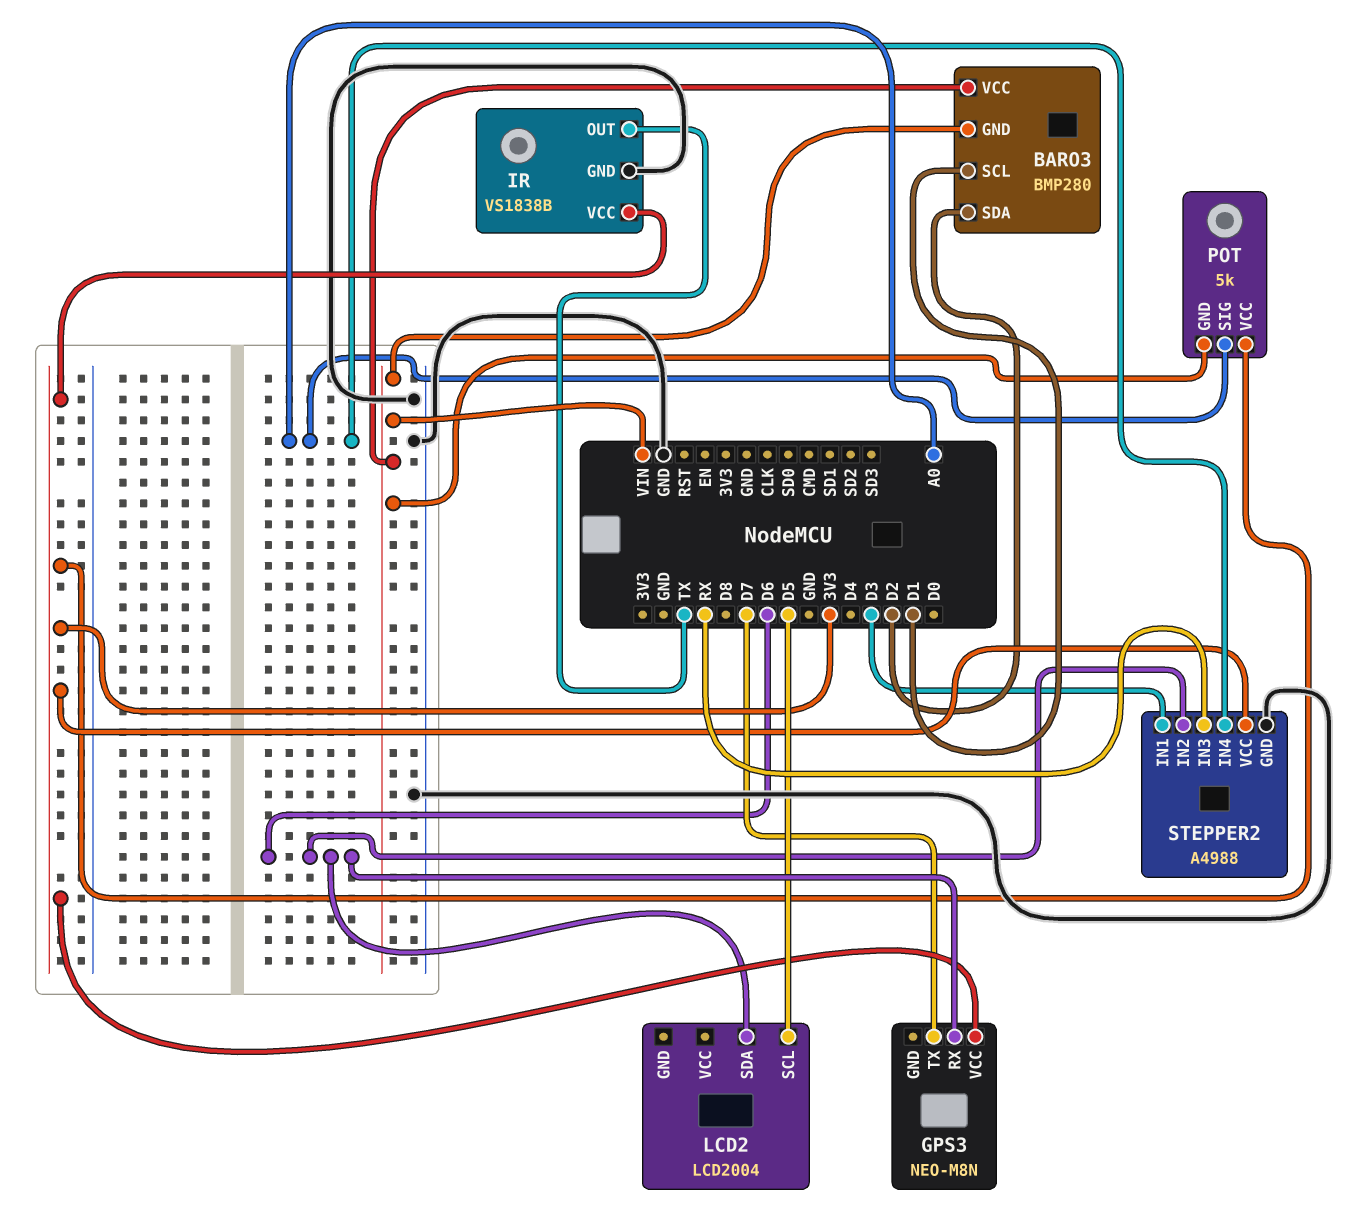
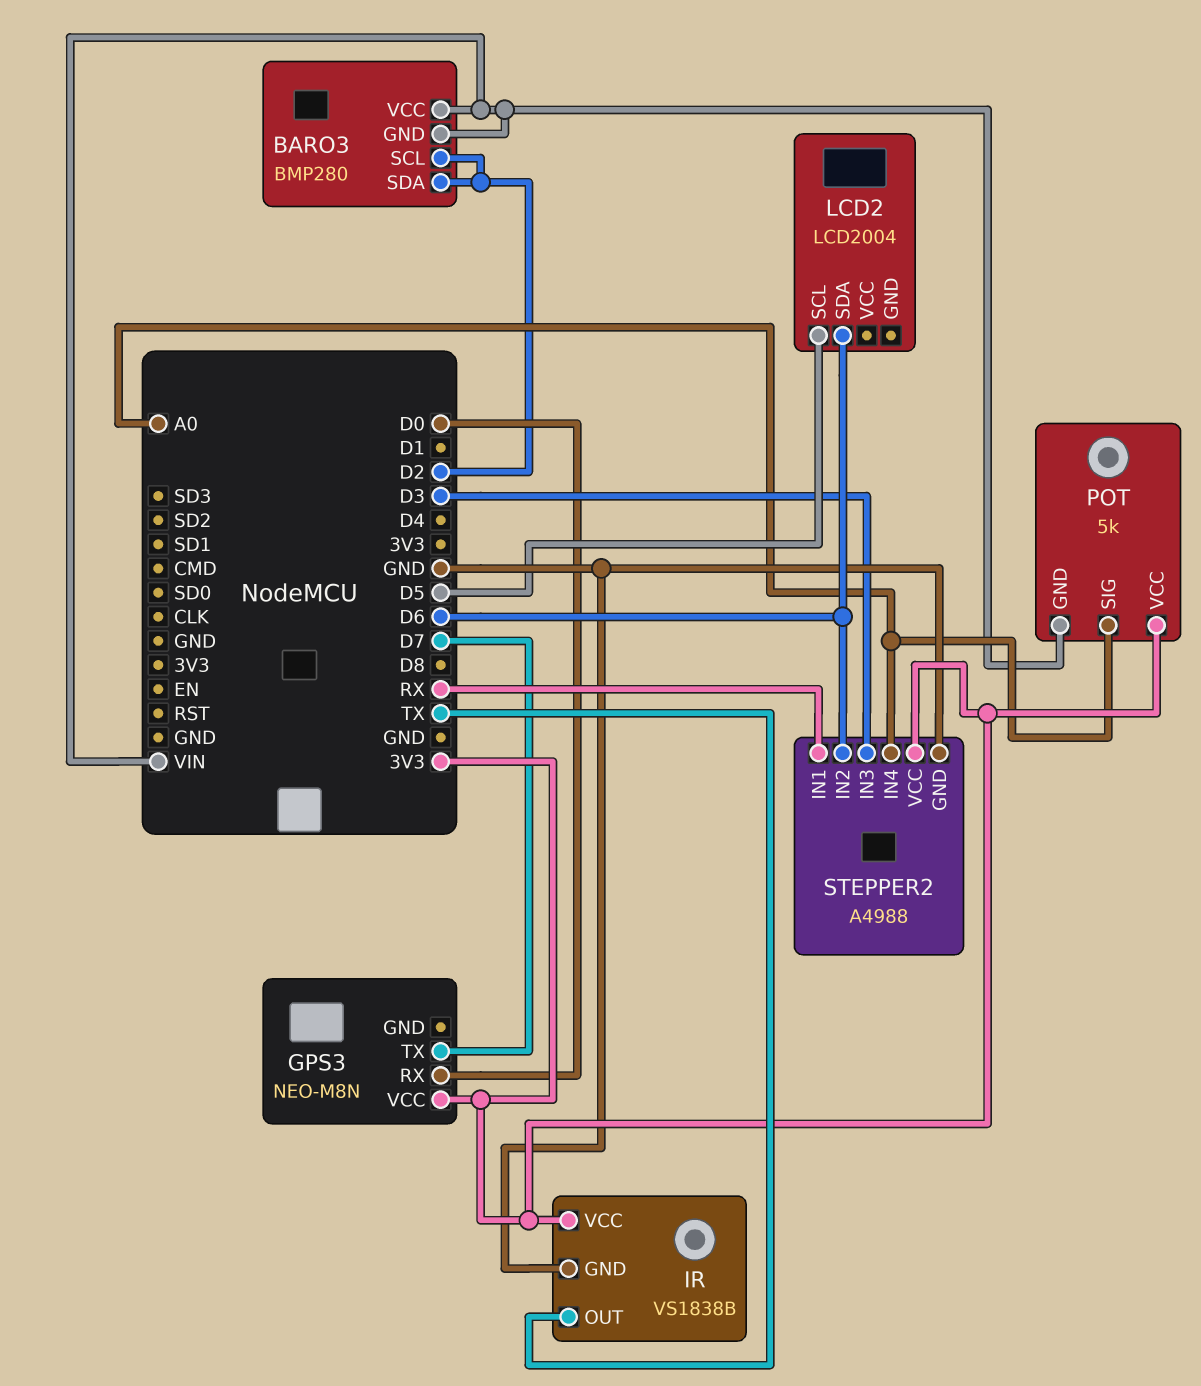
BARO3 pin SCL: D1 -> D2
GPS3 pin RX: D6 -> D0
STEPPER2 pin IN1: D3 -> RX
STEPPER2 pin IN3: RX -> D3

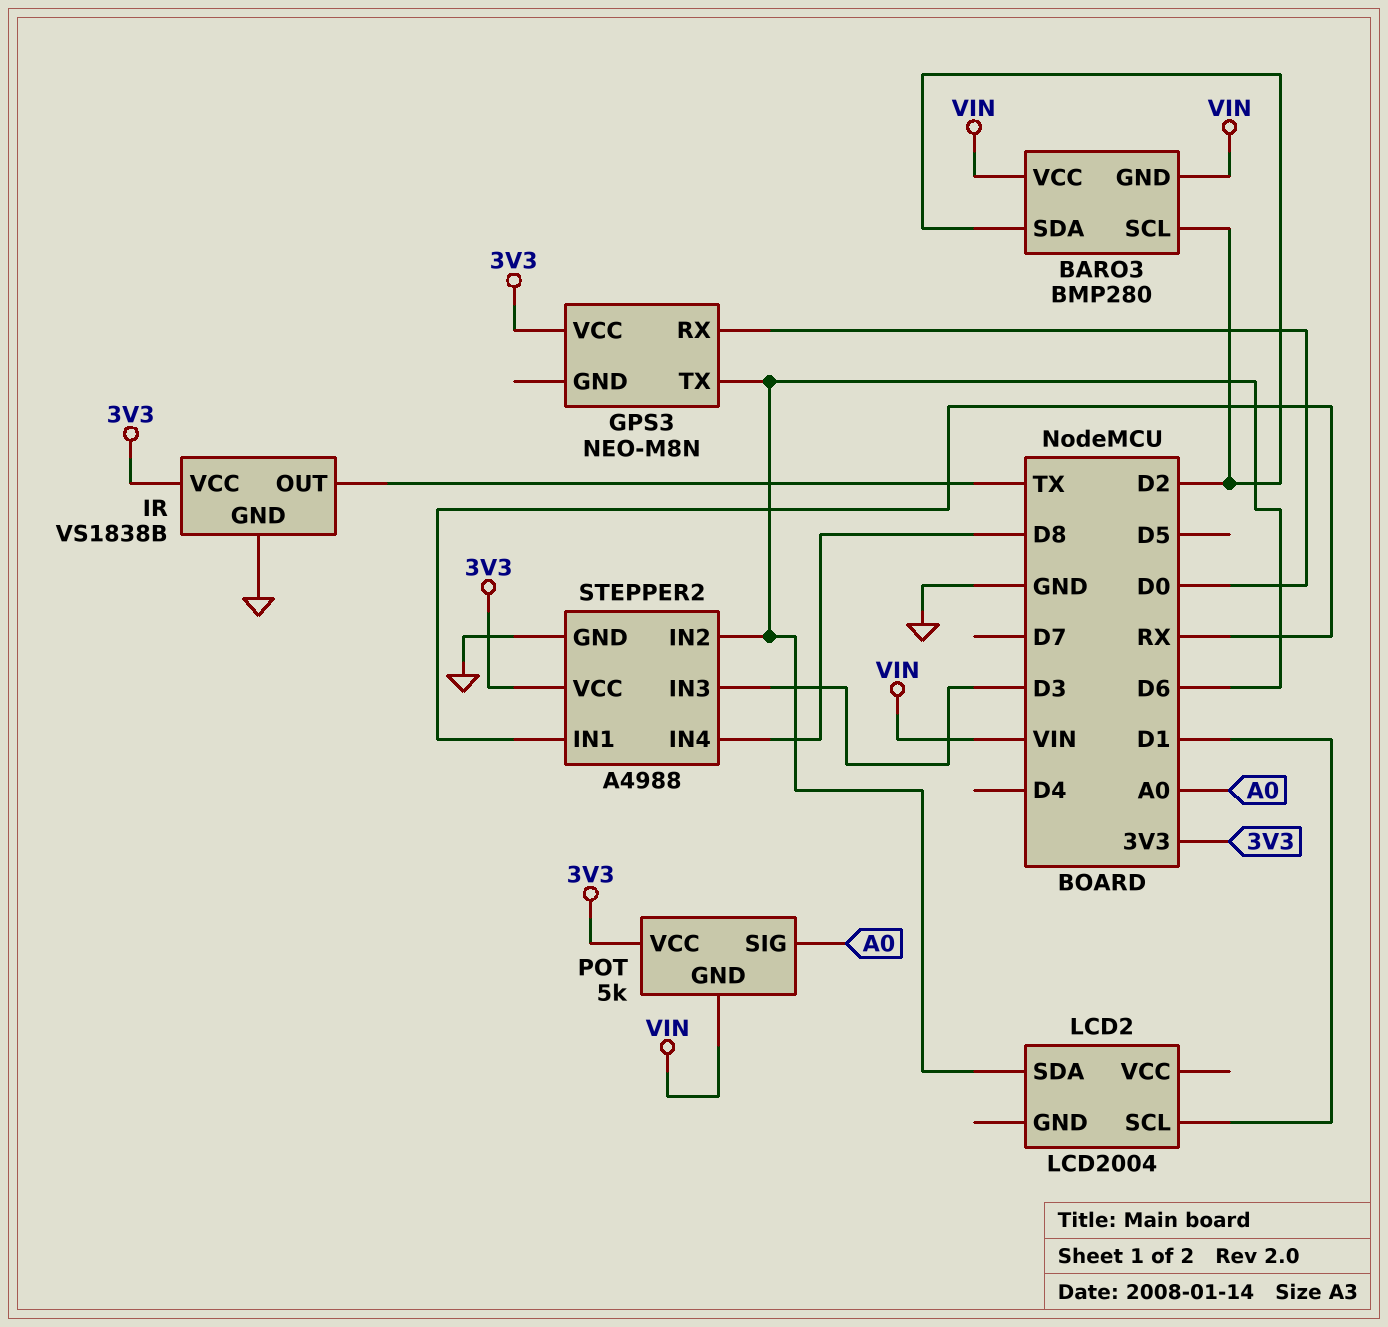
GPS3 pin TX: D7 -> D6
LCD2 pin SCL: D5 -> D1
STEPPER2 pin IN4: A0 -> D8

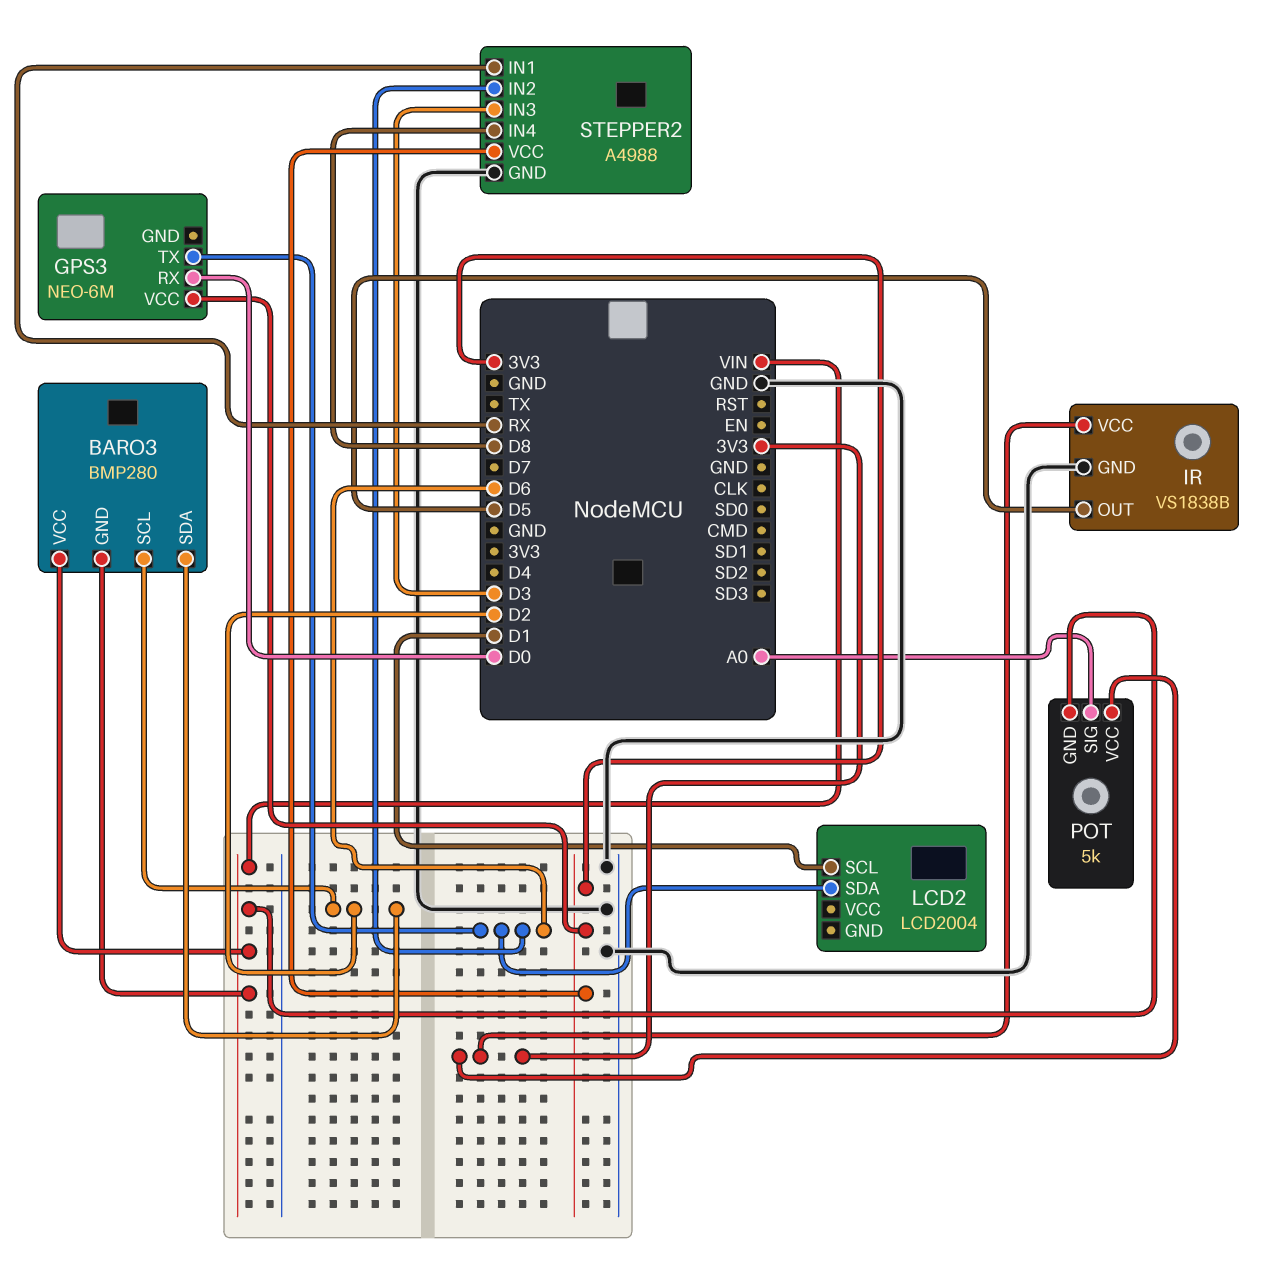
GPS3: NEO-M8N -> NEO-6M
IR pin OUT: TX -> D5

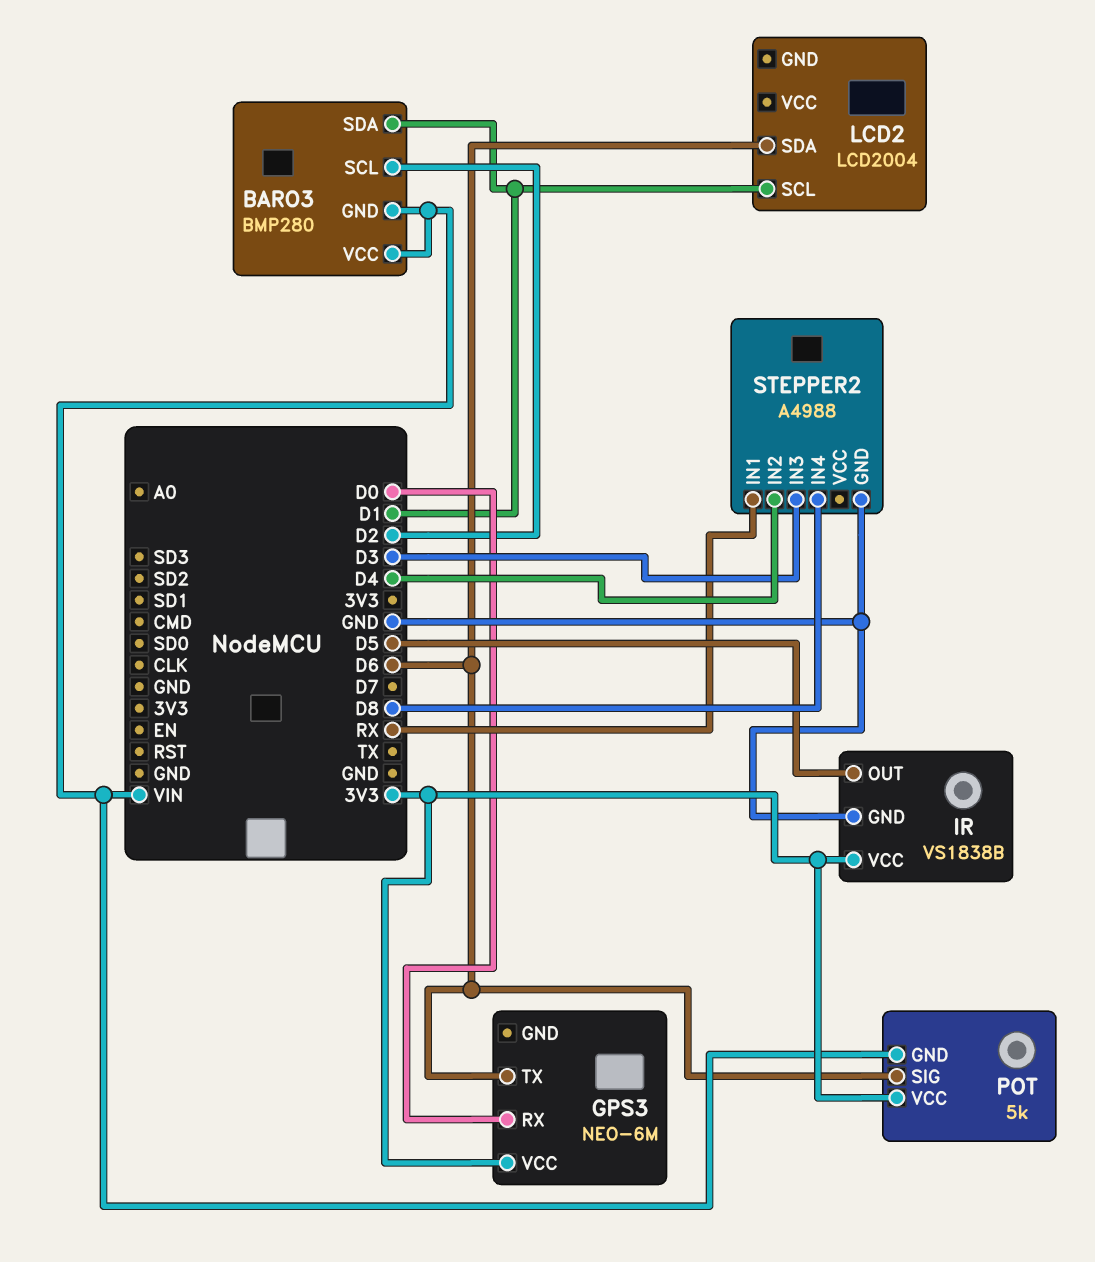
BARO3 pin SDA: D2 -> D1
POT pin SIG: A0 -> D6
STEPPER2 pin IN2: D6 -> D4
STEPPER2 pin VCC: 3V3 -> none

